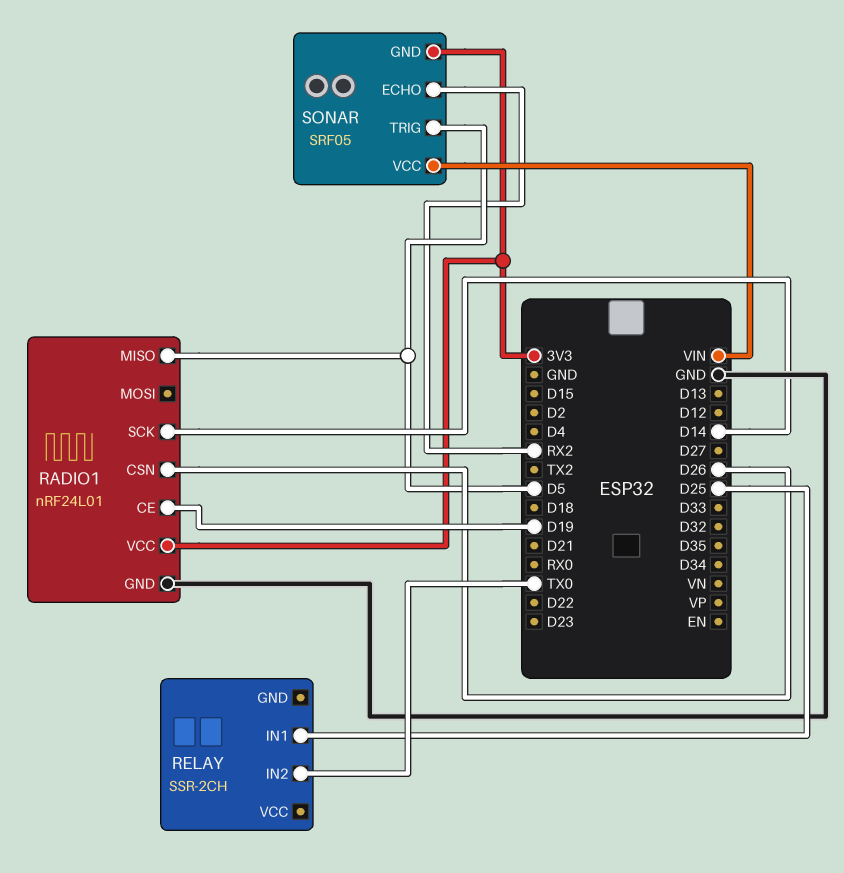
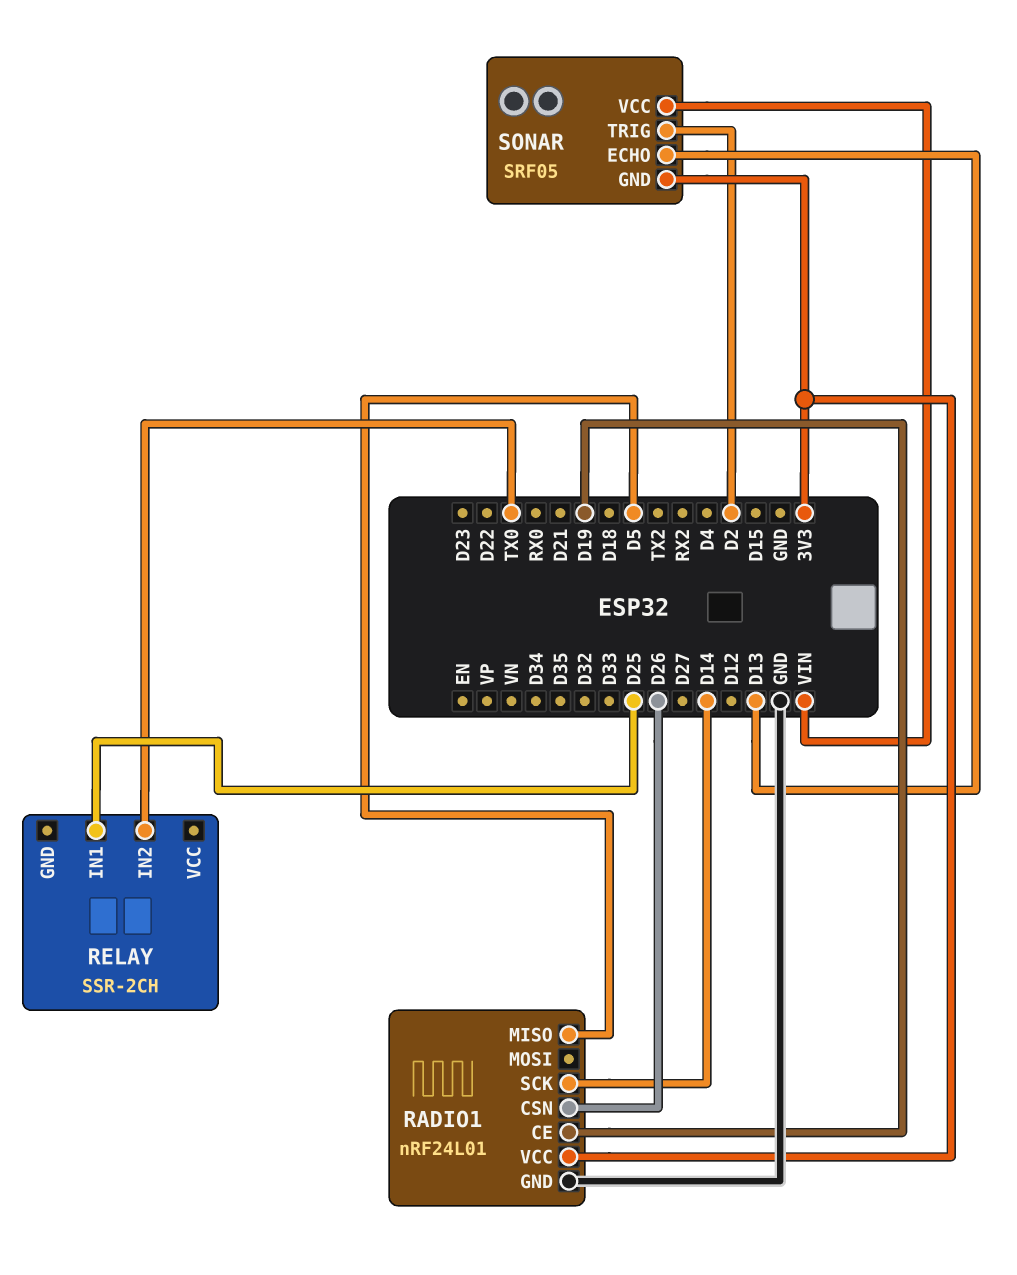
SONAR pin ECHO: RX2 -> D13
SONAR pin TRIG: D5 -> D2

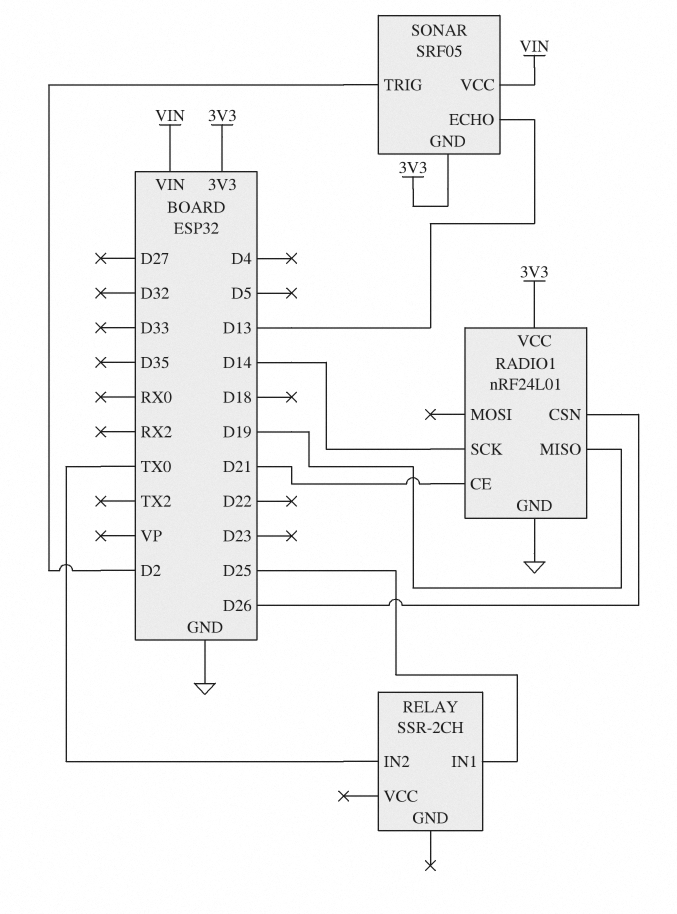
RADIO1 pin CE: D19 -> D21
RADIO1 pin MISO: D5 -> D19

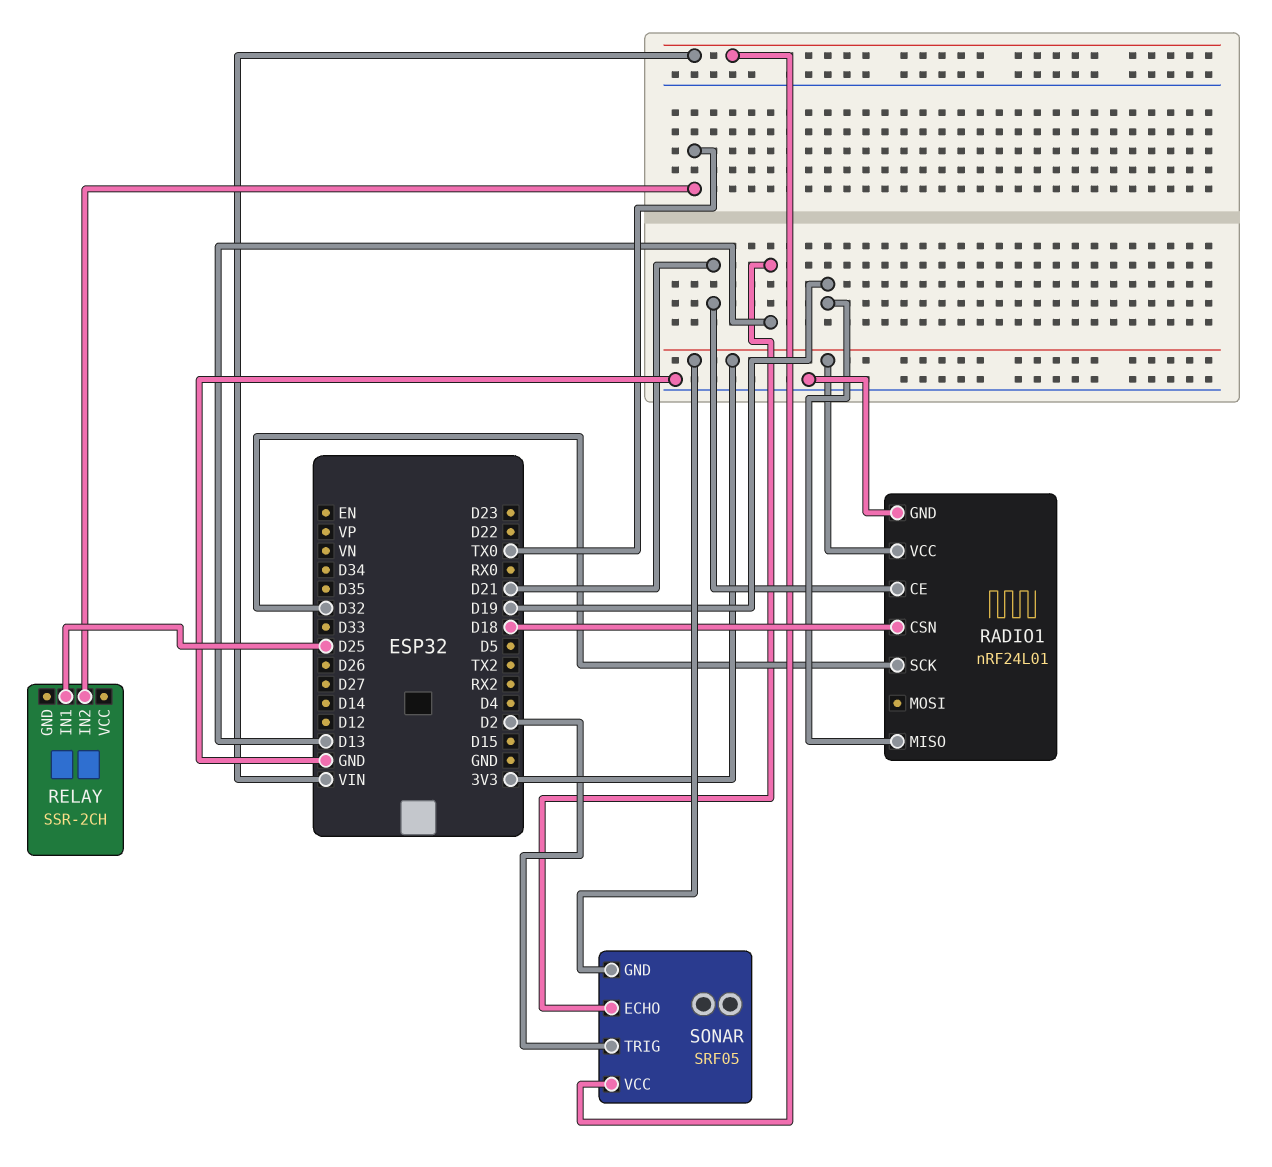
RADIO1 pin CSN: D26 -> D18
RADIO1 pin SCK: D14 -> D32

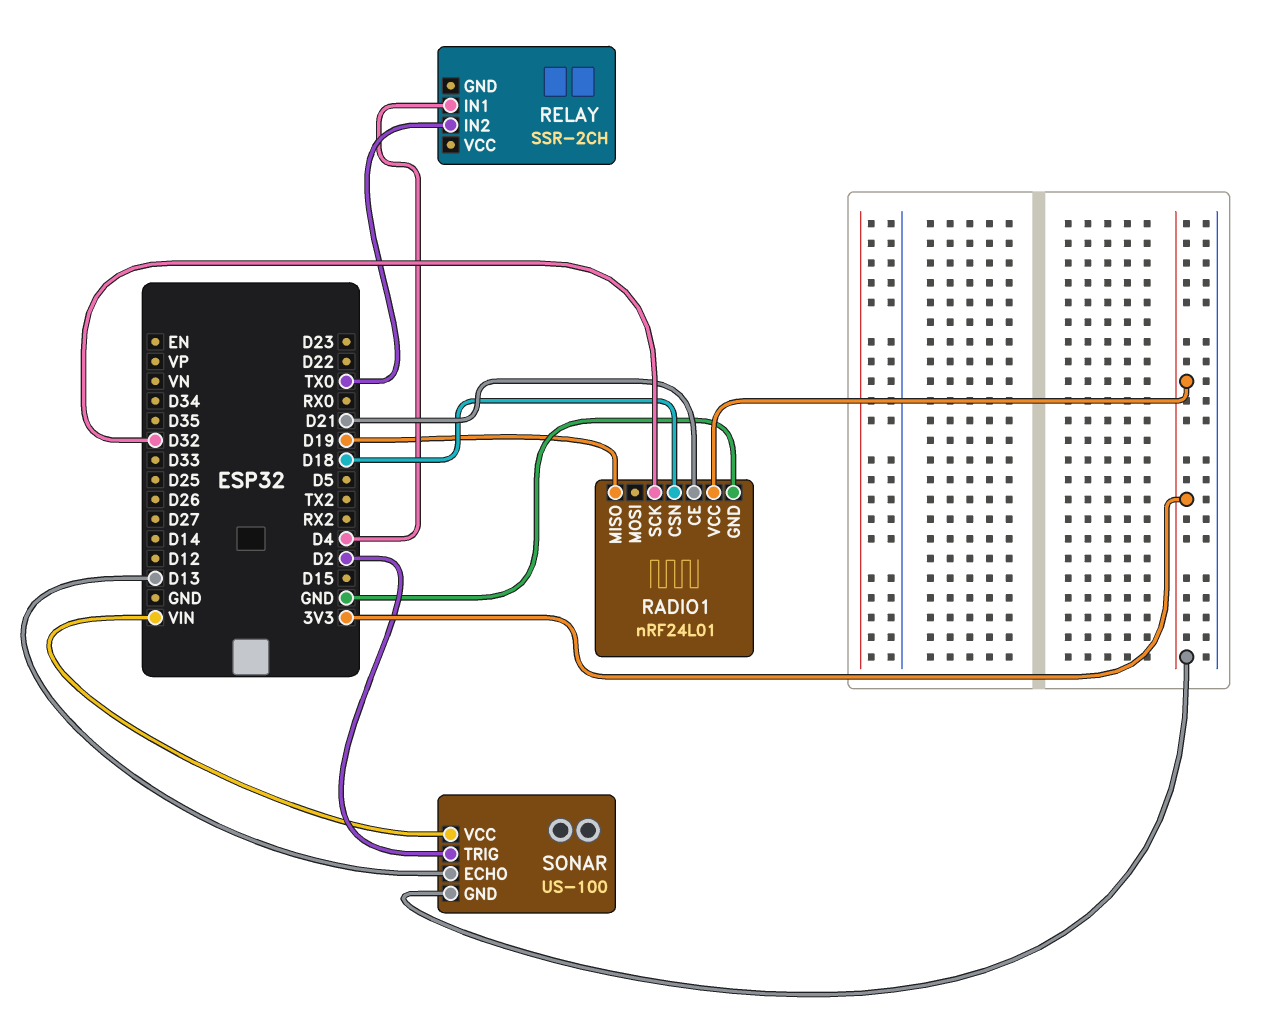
RELAY pin IN1: D25 -> D4
SONAR: SRF05 -> US-100

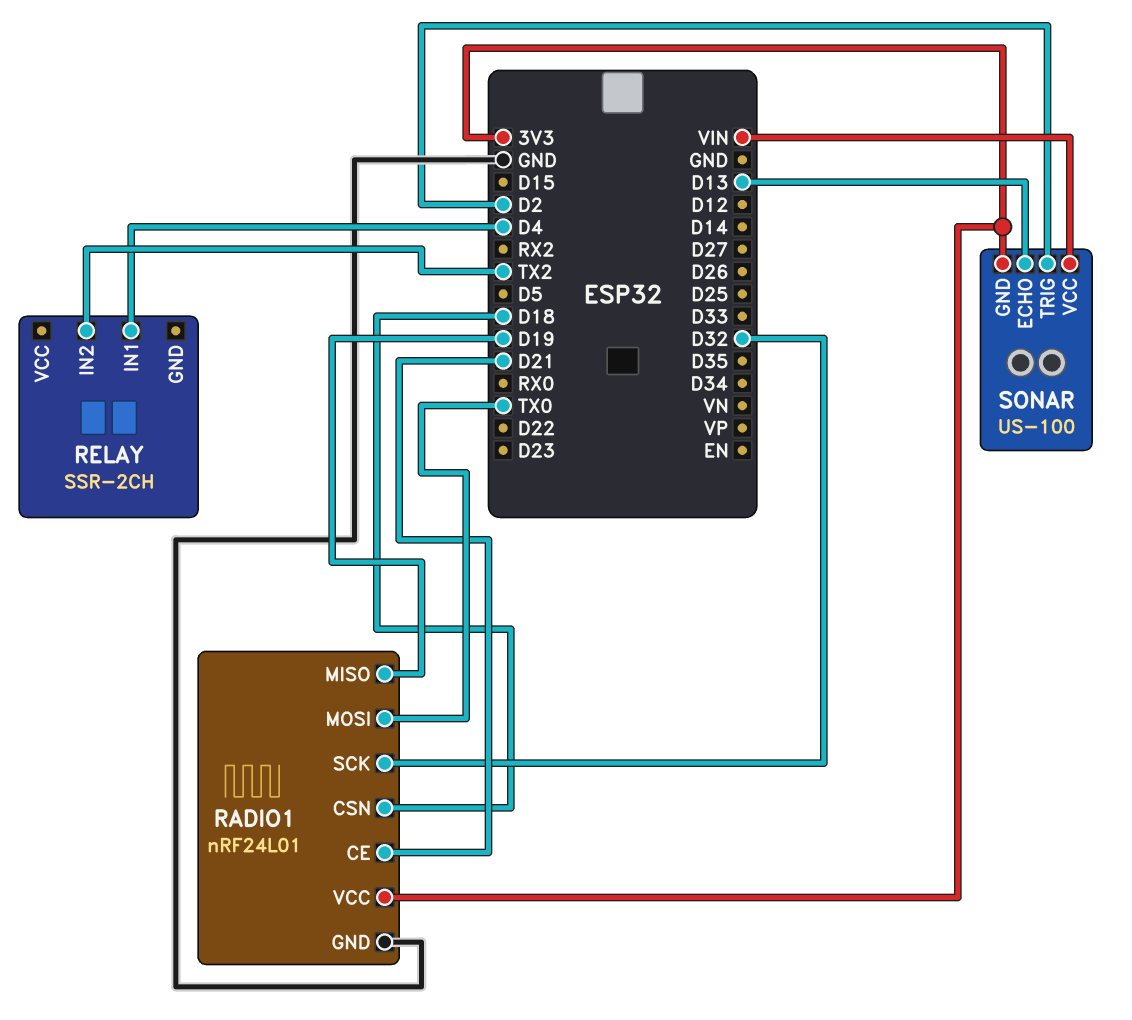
RADIO1 pin MOSI: none -> TX0
RELAY pin IN2: TX0 -> TX2

